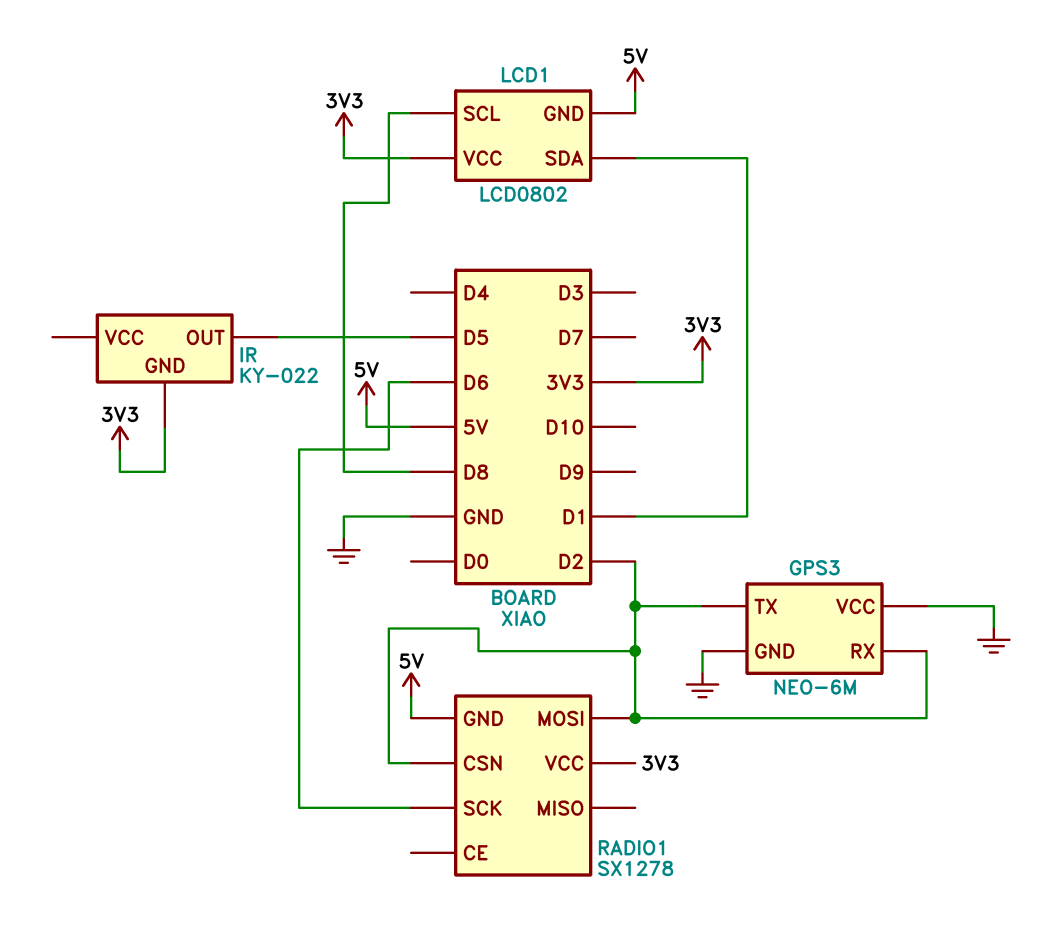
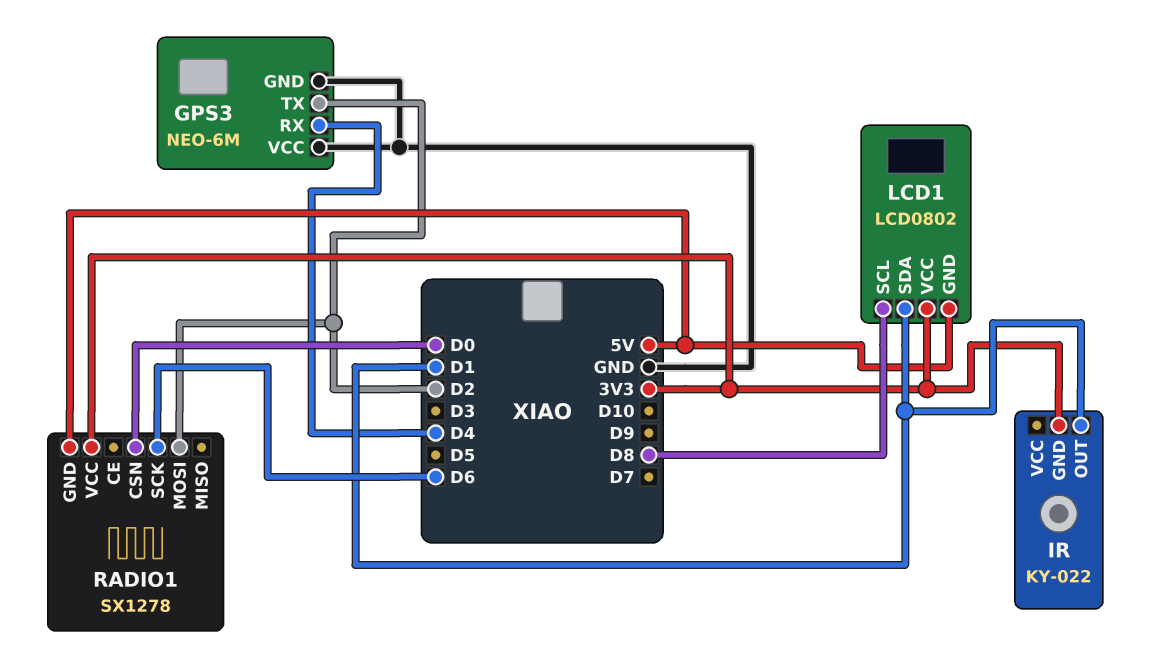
GPS3 pin RX: D2 -> D4
IR pin OUT: D5 -> D1
RADIO1 pin CSN: D2 -> D0

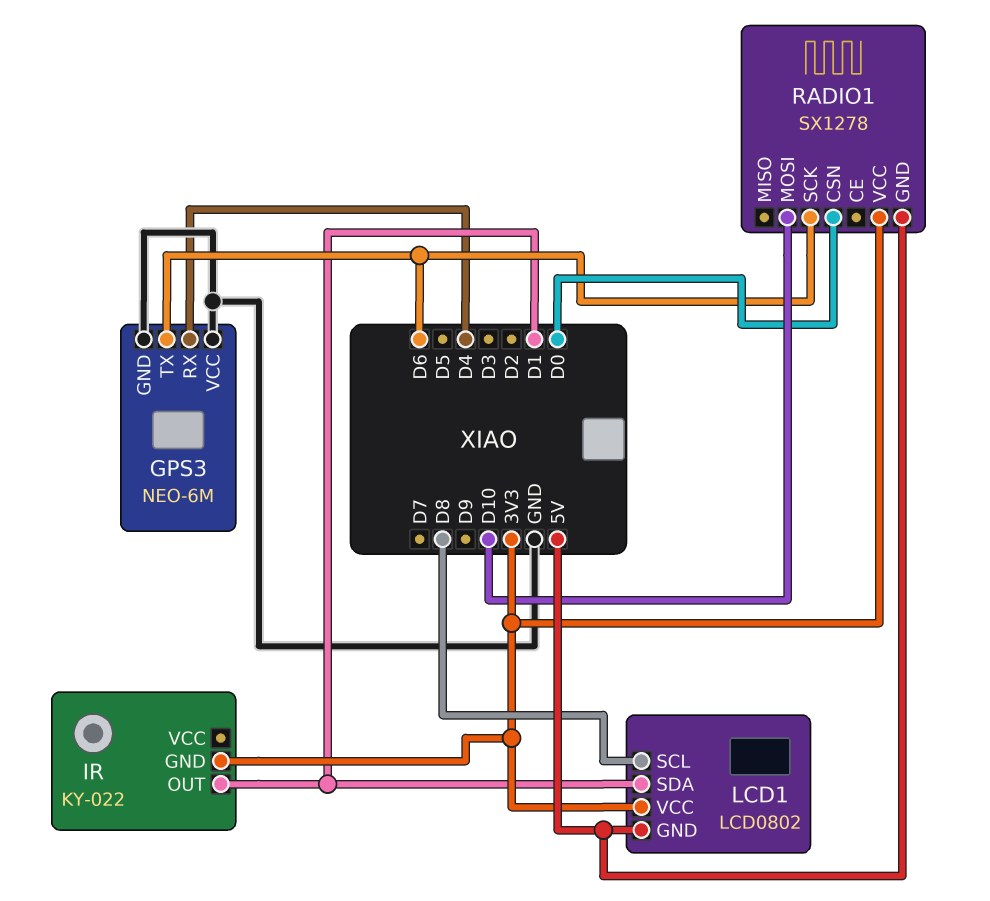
GPS3 pin TX: D2 -> D6
RADIO1 pin MOSI: D2 -> D10

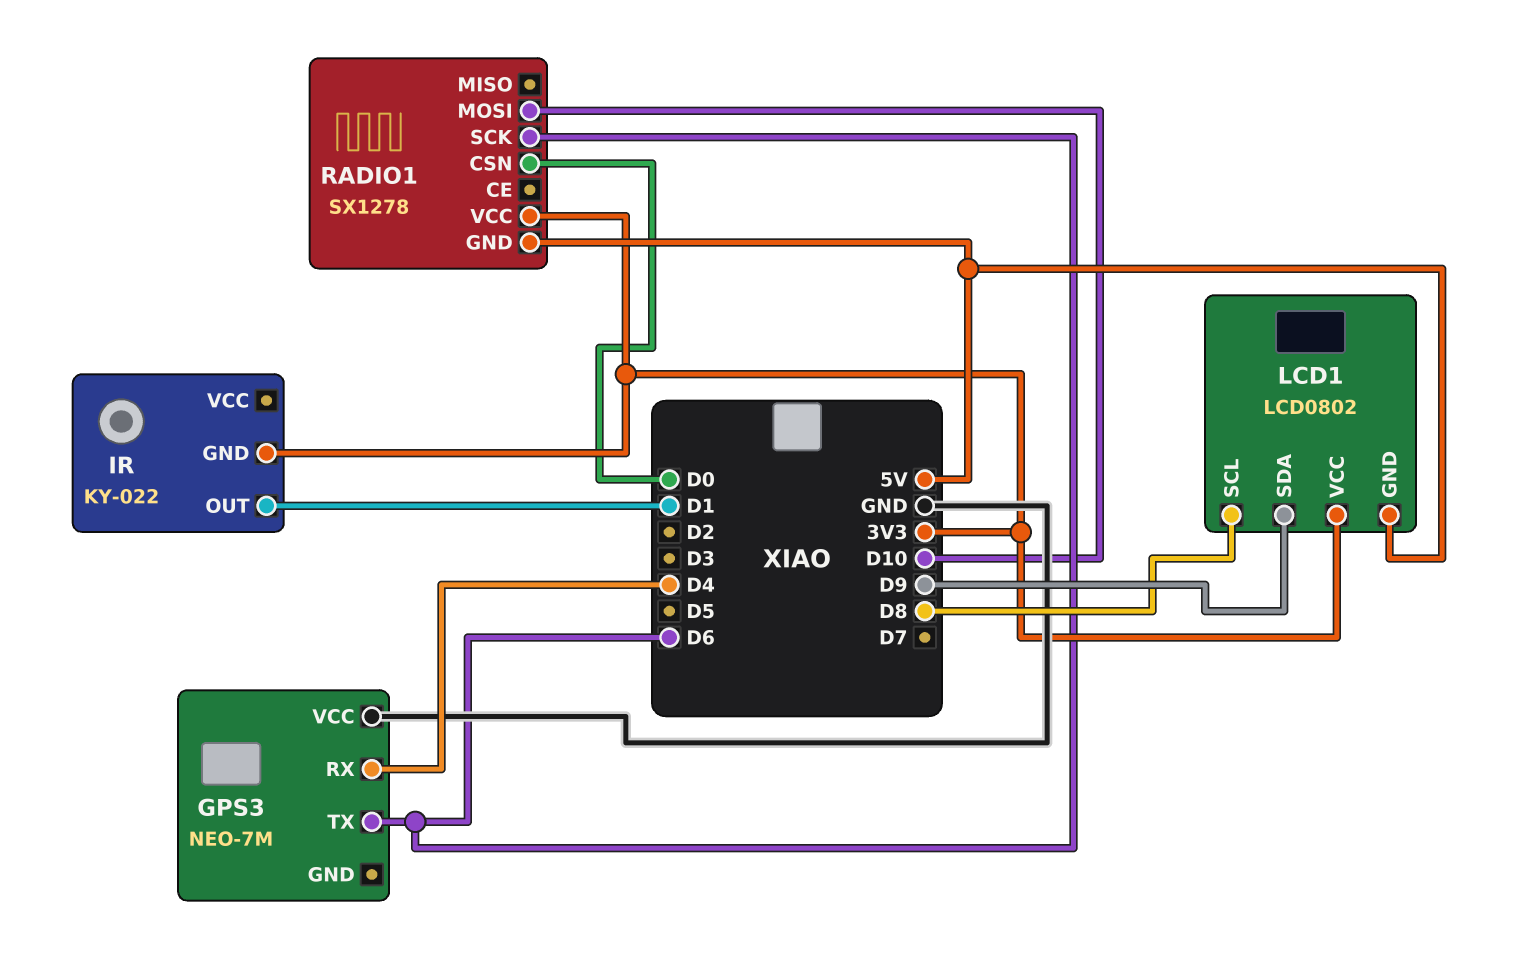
GPS3: NEO-6M -> NEO-7M
GPS3 pin GND: GND -> none
LCD1 pin SDA: D1 -> D9

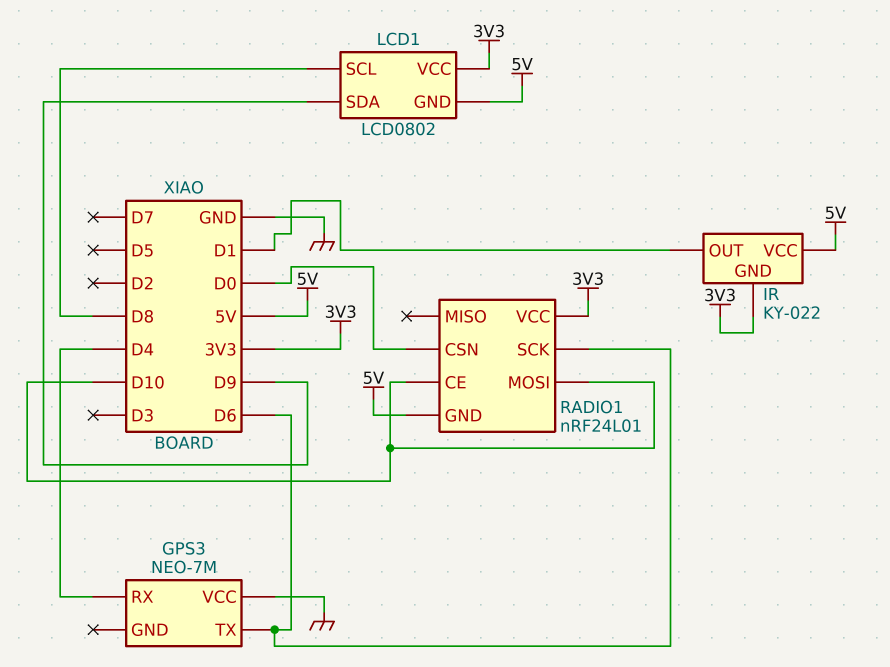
IR pin VCC: none -> 5V
RADIO1: SX1278 -> nRF24L01
RADIO1 pin CE: none -> D10

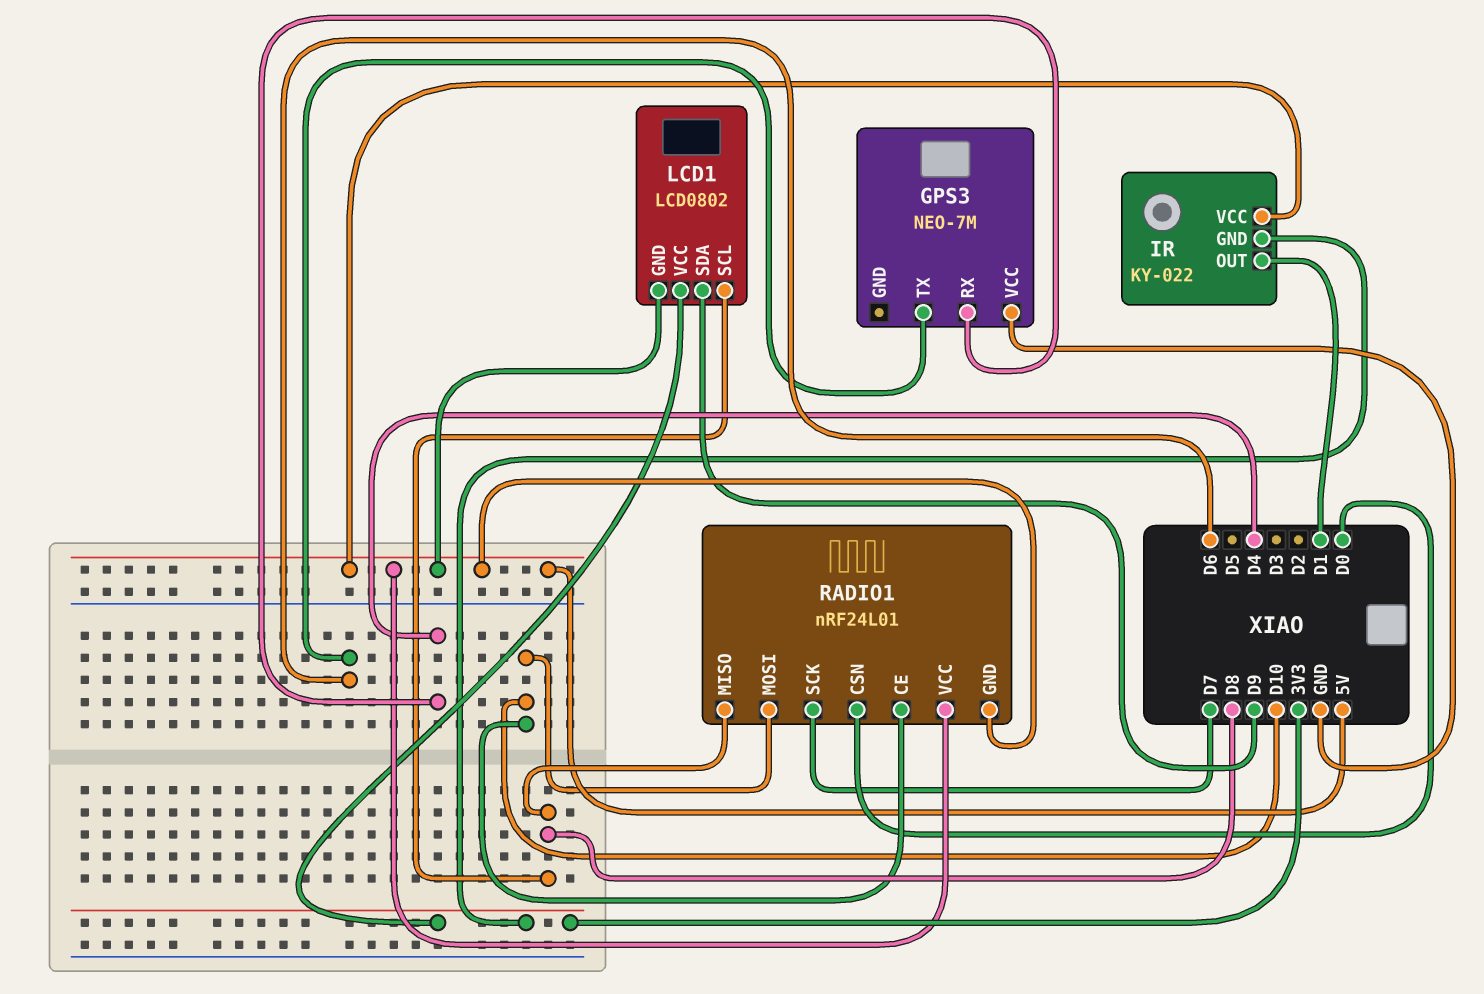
RADIO1 pin MISO: none -> D8
RADIO1 pin SCK: D6 -> D7
RADIO1 pin VCC: 3V3 -> 5V

